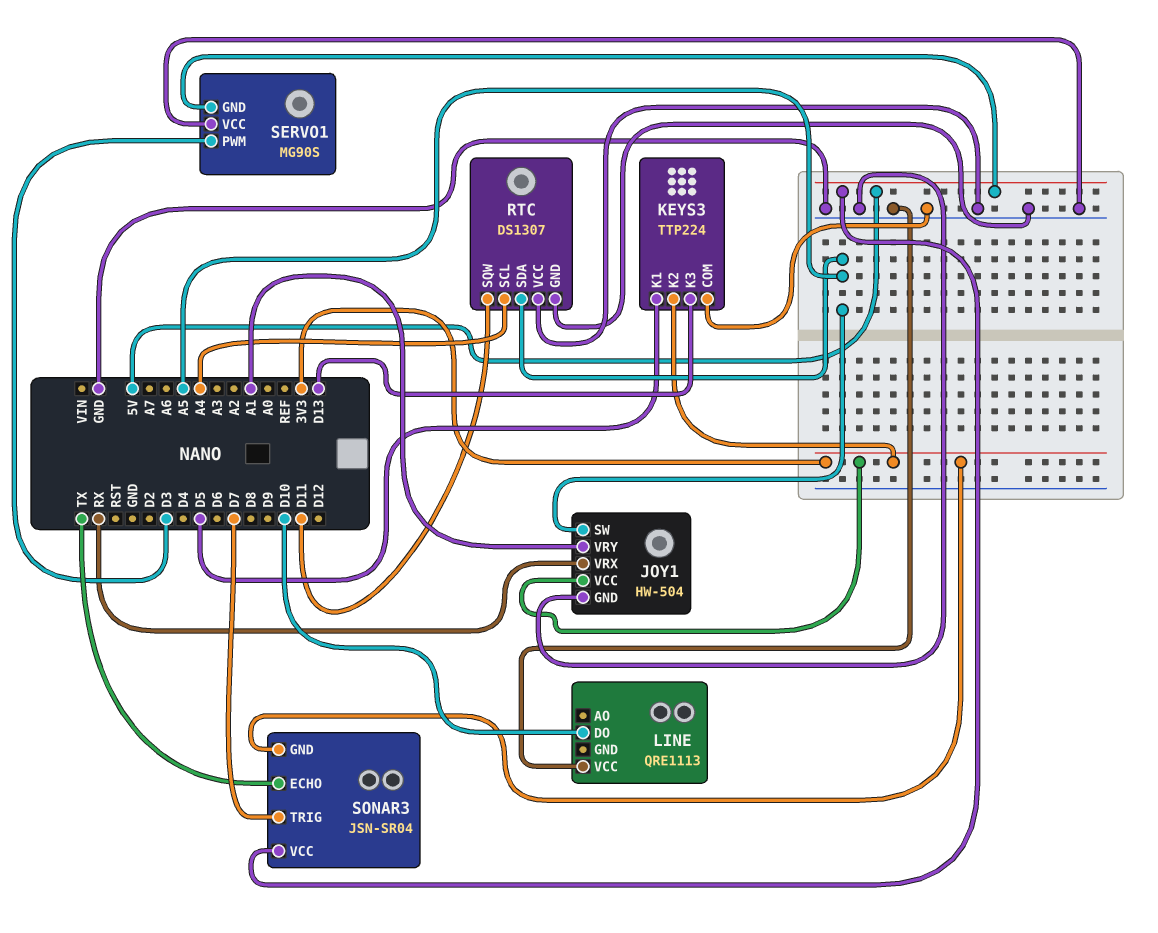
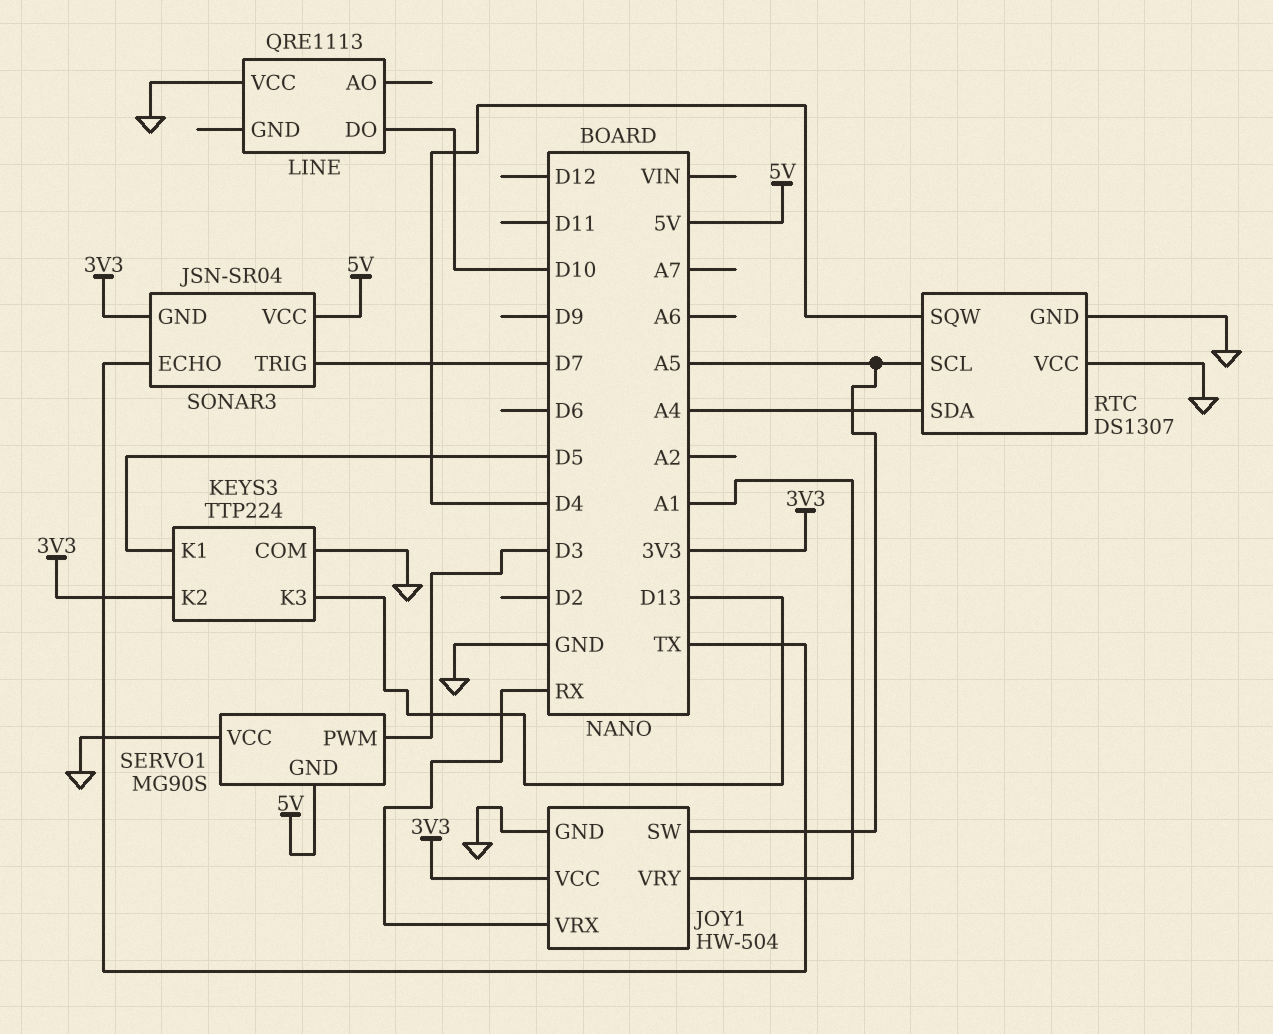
RTC pin SCL: A4 -> A5
RTC pin SDA: A5 -> A4
RTC pin SQW: D11 -> D4

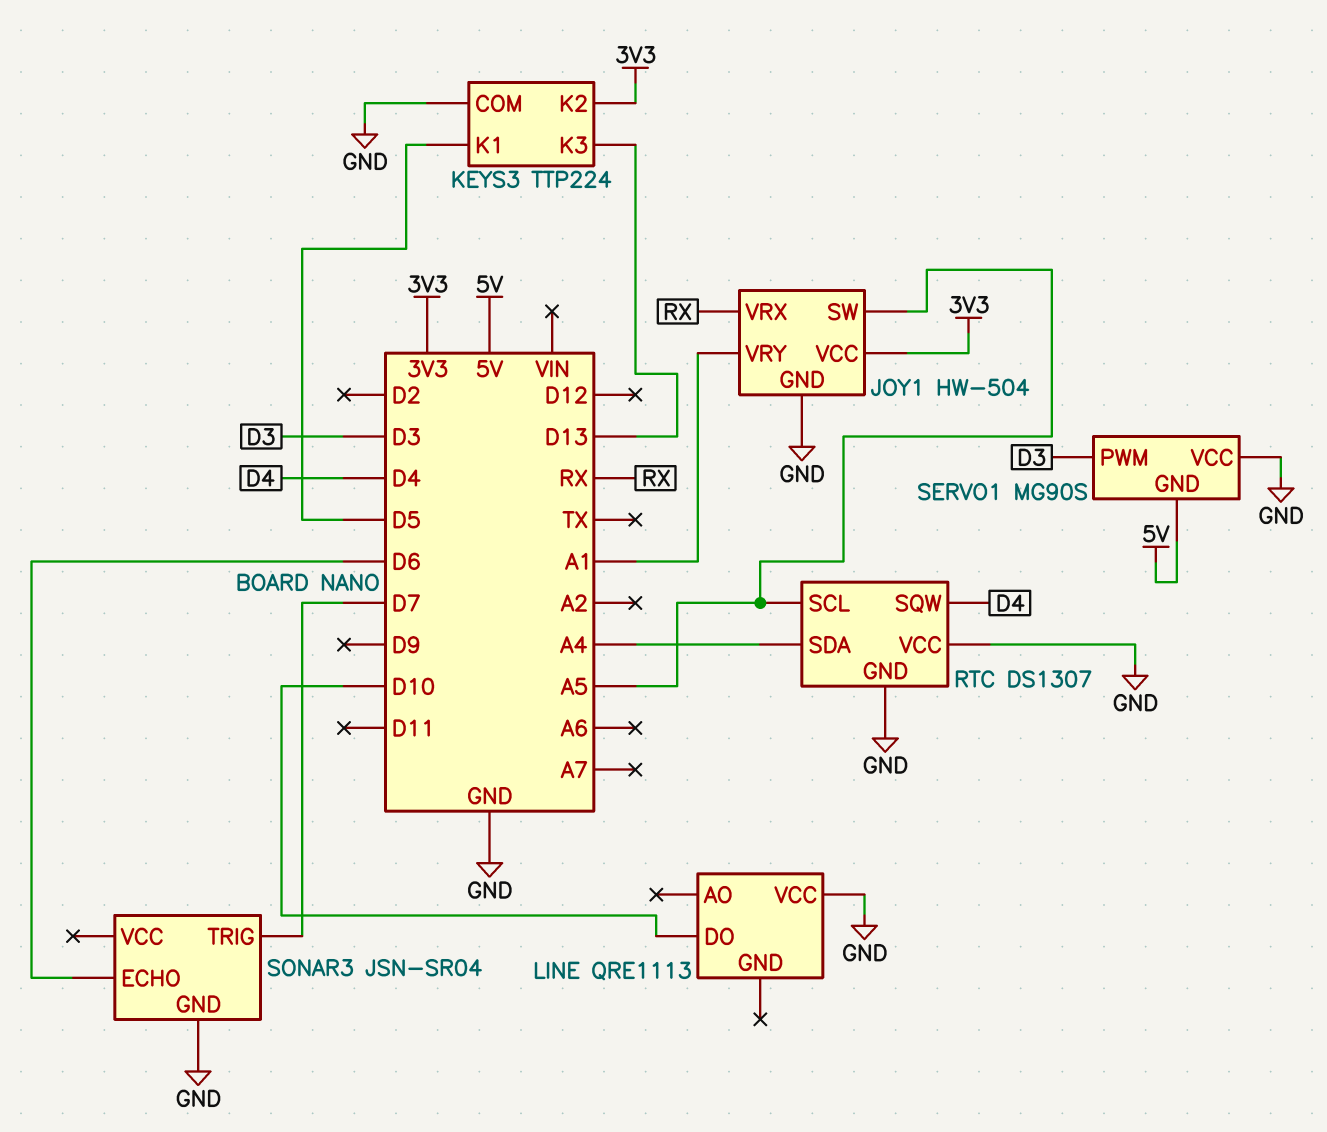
SONAR3 pin ECHO: TX -> D6
SONAR3 pin GND: 3V3 -> GND
SONAR3 pin VCC: 5V -> none

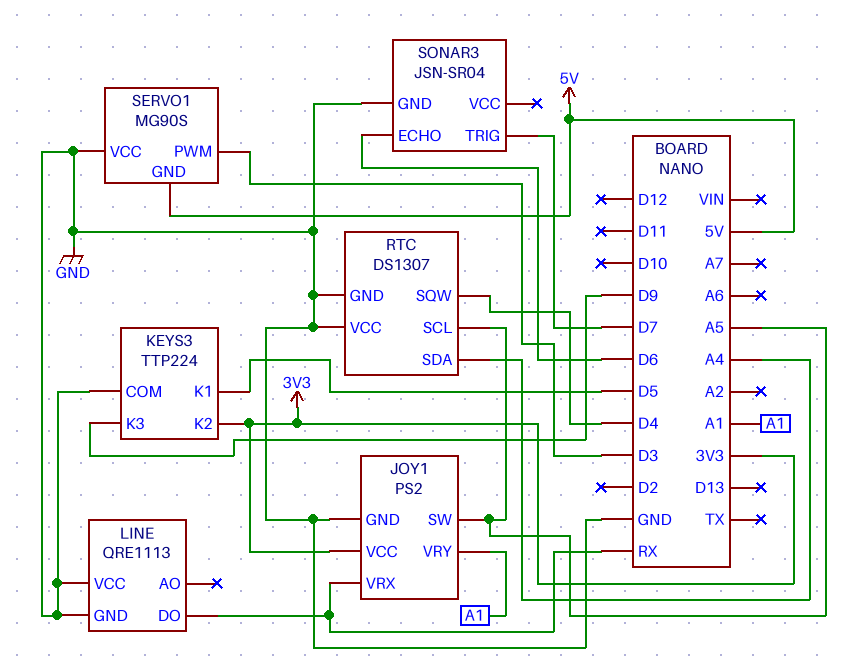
JOY1: HW-504 -> PS2
KEYS3 pin K3: D13 -> D9
LINE pin DO: D10 -> RX
LINE pin GND: none -> GND

